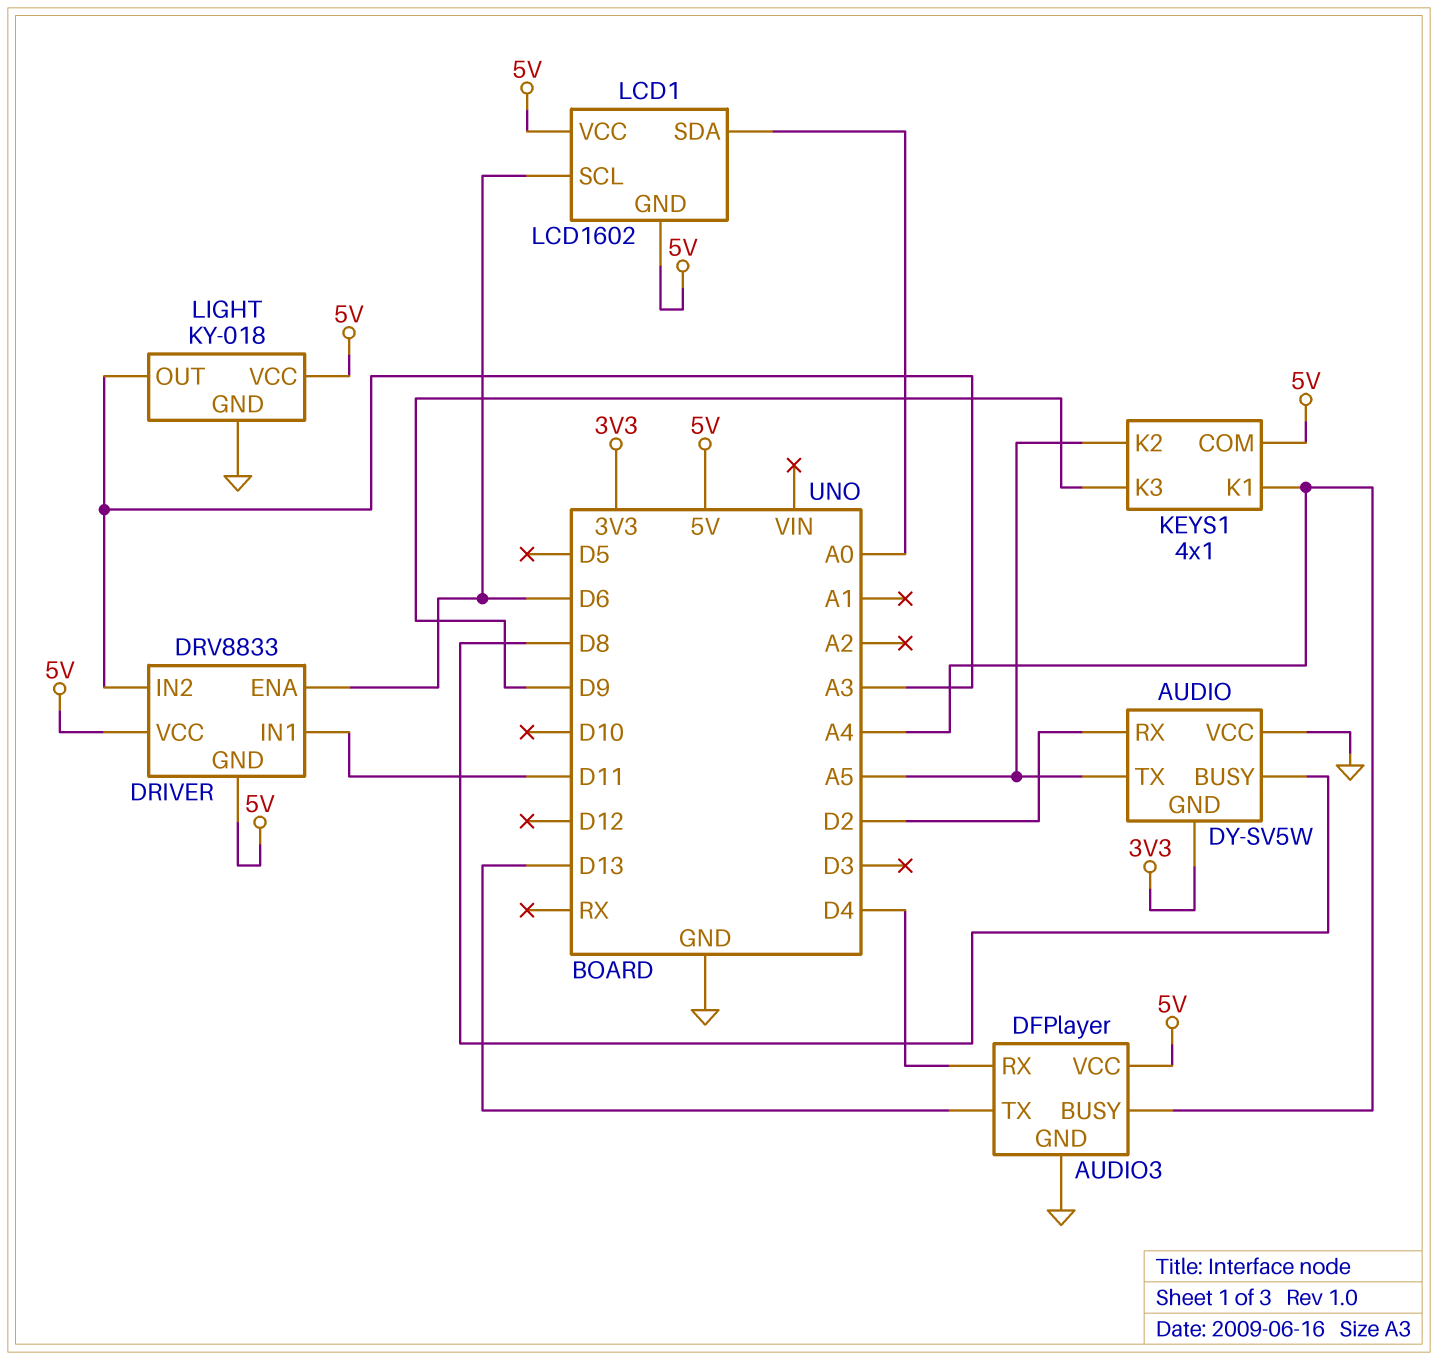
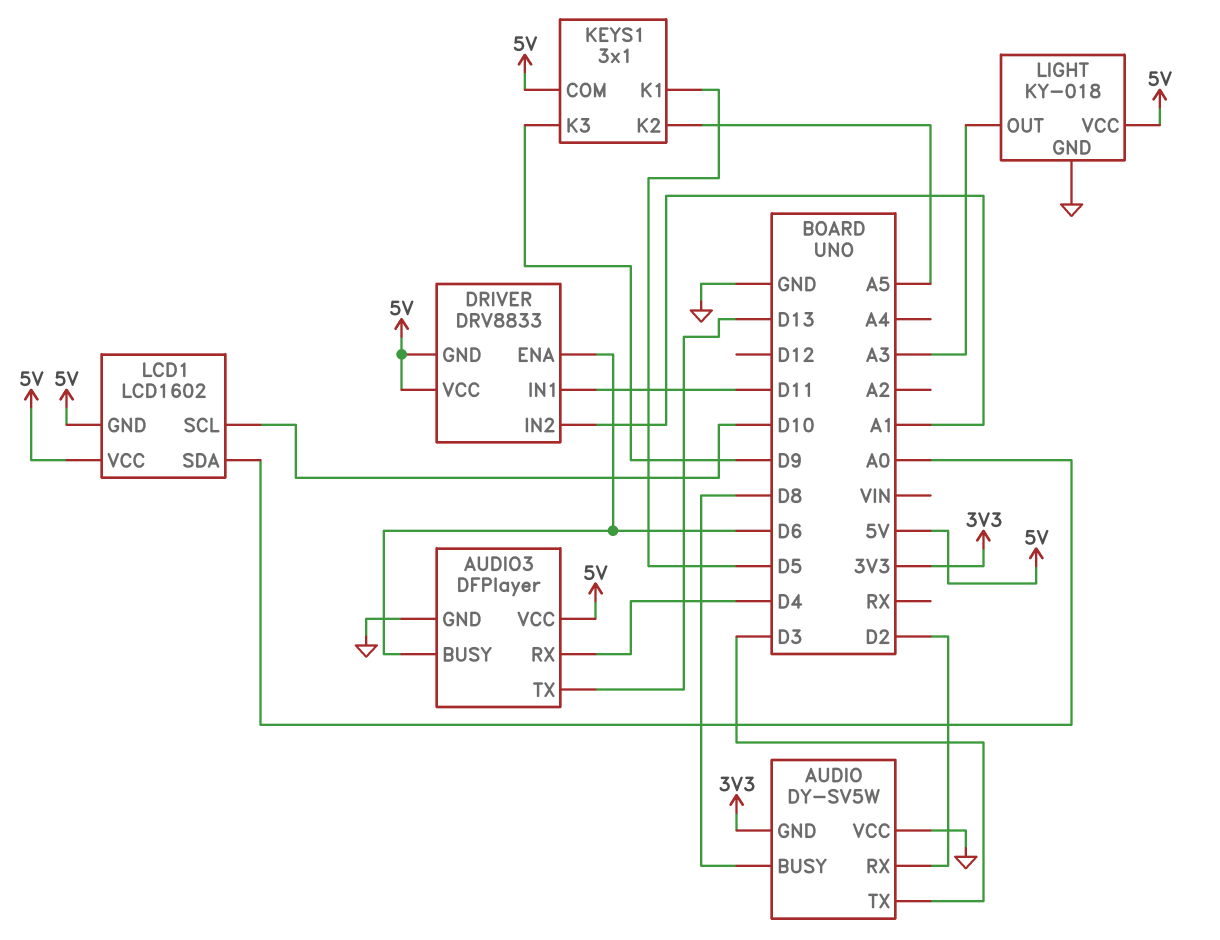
AUDIO pin TX: A5 -> D3
AUDIO3 pin BUSY: A4 -> D6
DRIVER pin IN2: A3 -> A1
KEYS1: 4x1 -> 3x1
KEYS1 pin K1: A4 -> D5
LCD1 pin SCL: D6 -> D10

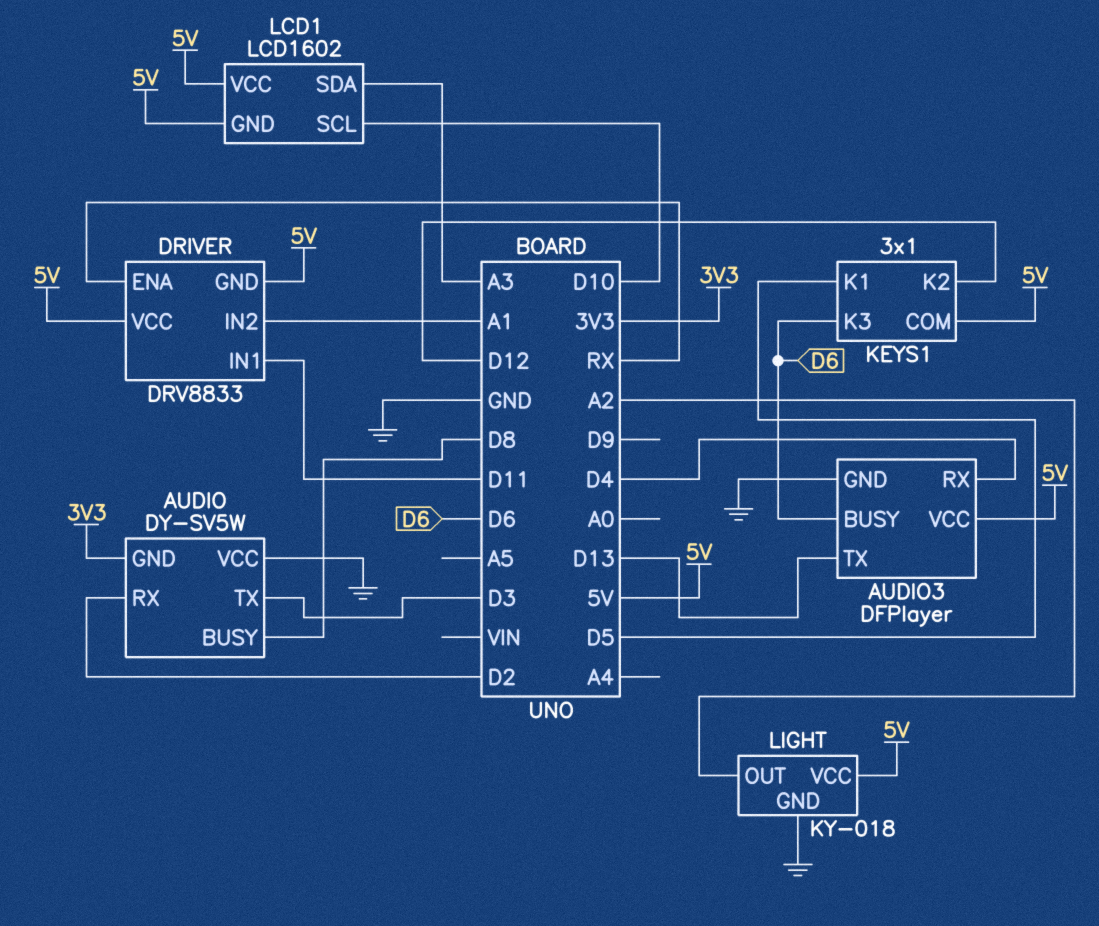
DRIVER pin ENA: D6 -> RX
KEYS1 pin K2: A5 -> D12
KEYS1 pin K3: D9 -> D6
LCD1 pin SDA: A0 -> A3
LIGHT pin OUT: A3 -> A2

